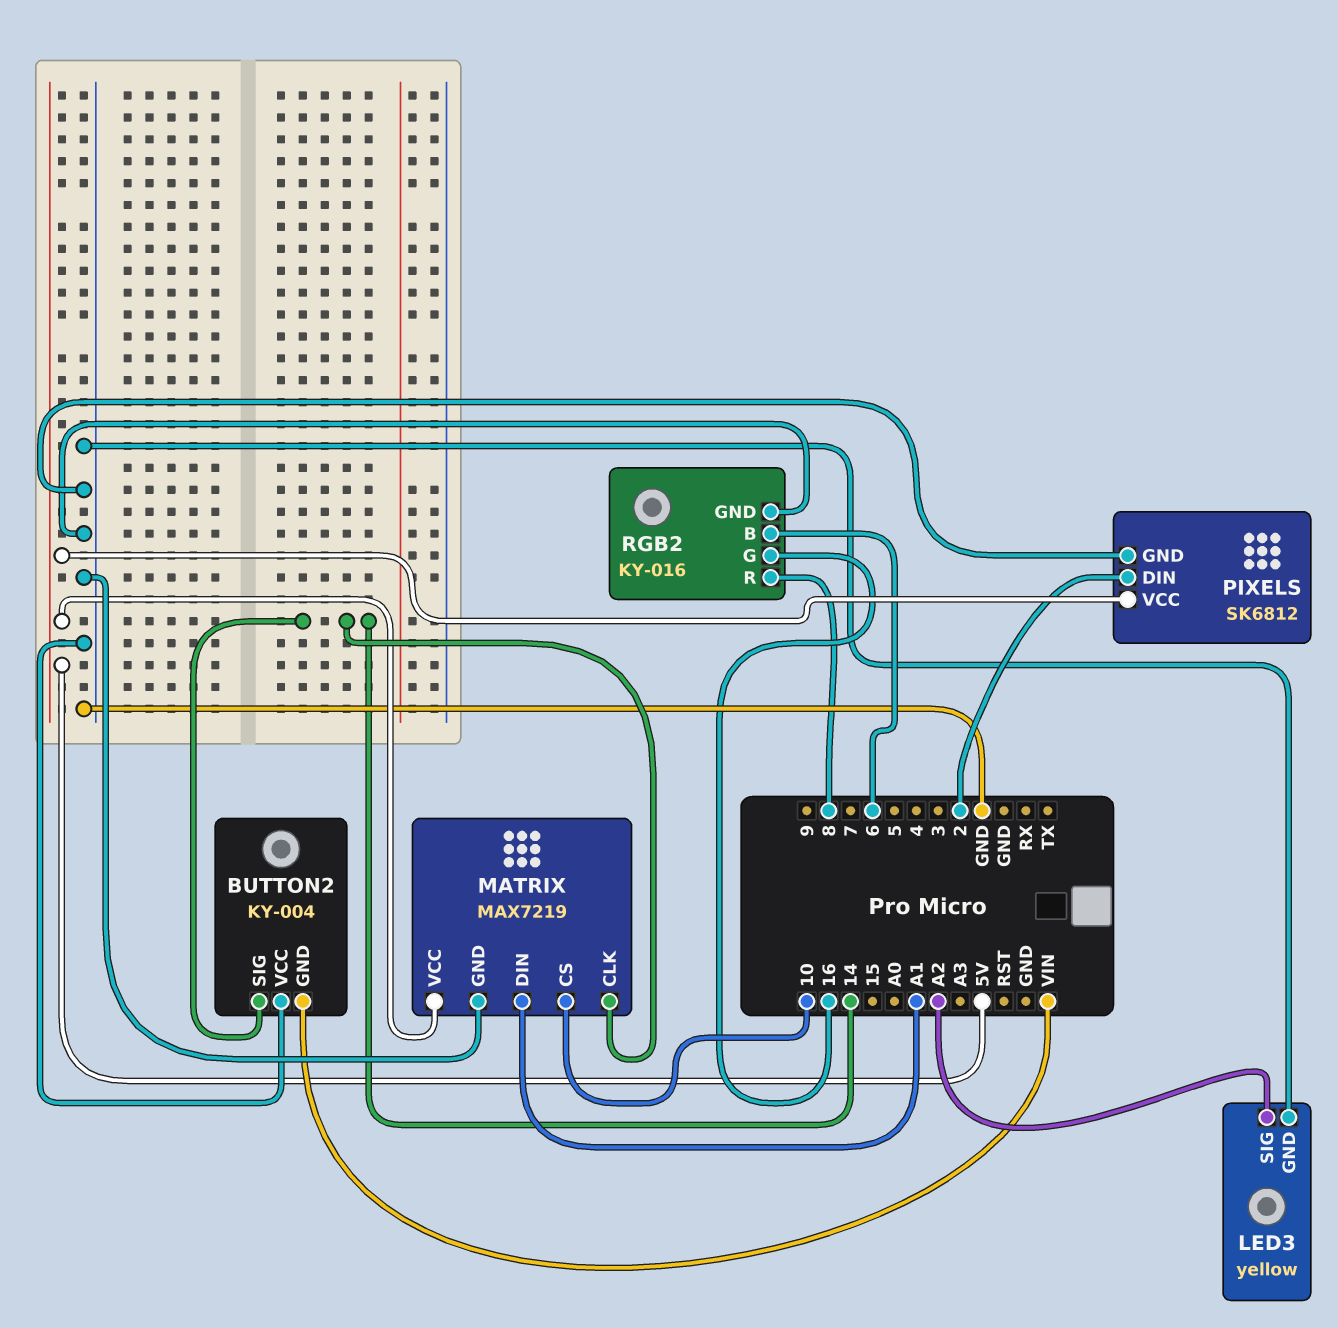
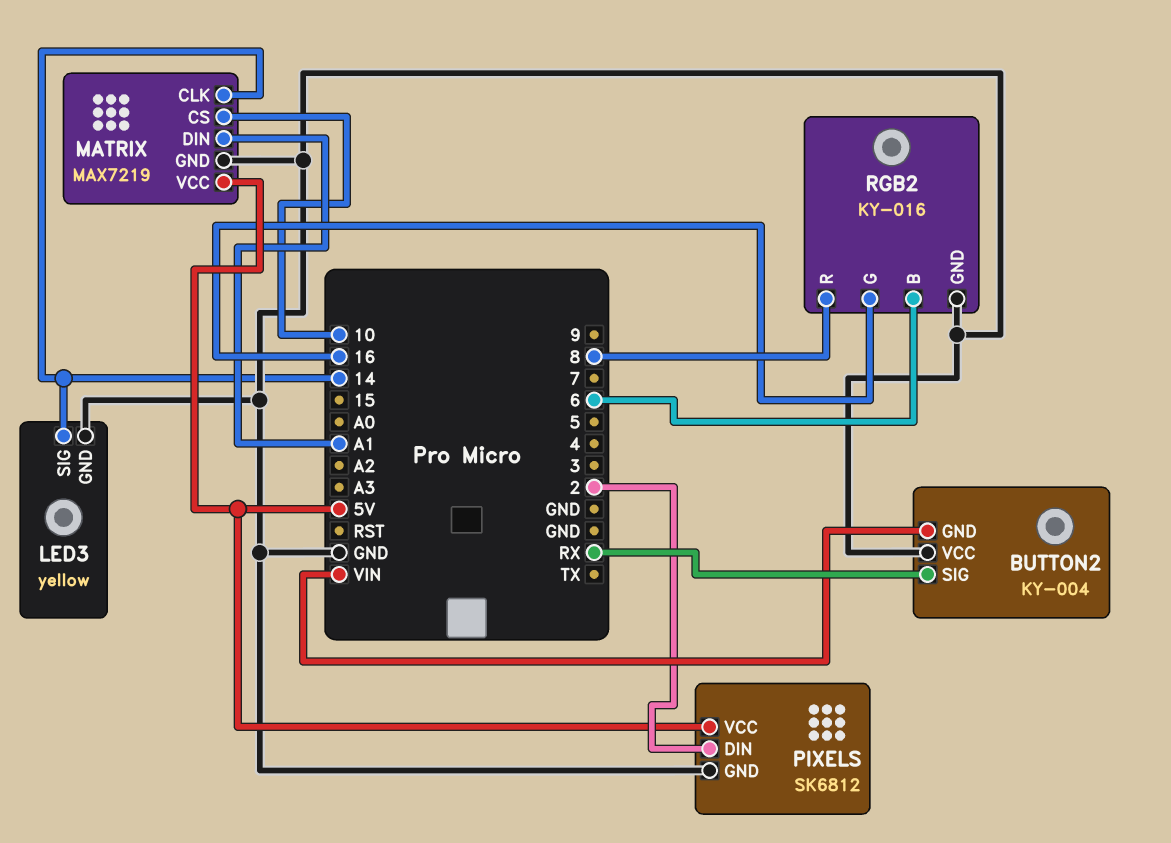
BUTTON2 pin SIG: 14 -> RX
LED3 pin SIG: A2 -> 14

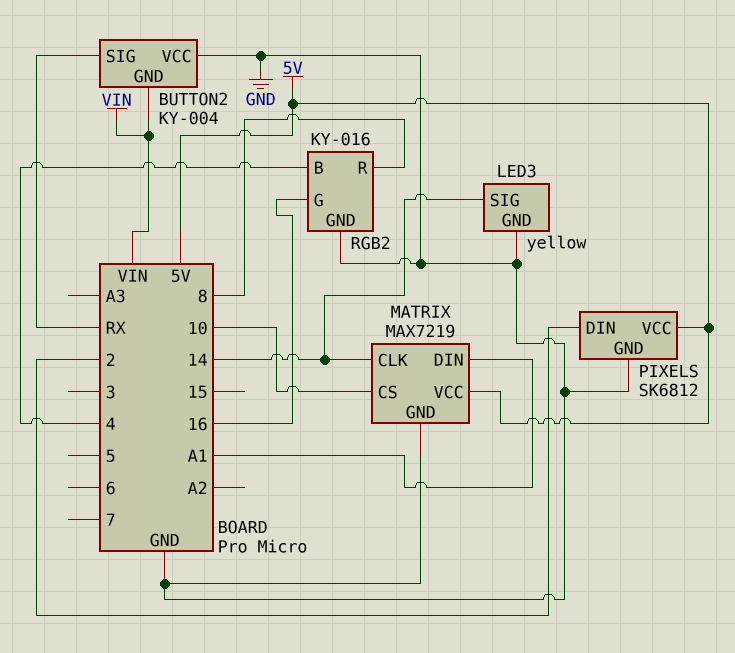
RGB2 pin B: 6 -> 4

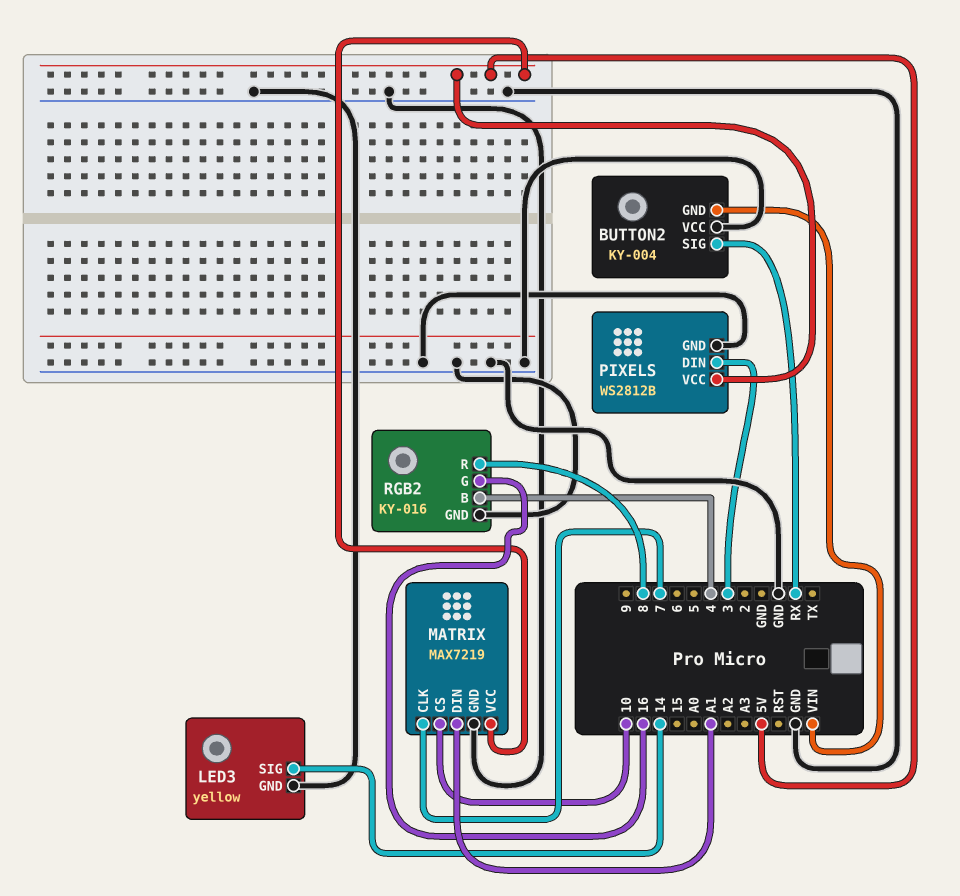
MATRIX pin CLK: 14 -> 7
PIXELS: SK6812 -> WS2812B
PIXELS pin DIN: 2 -> 3

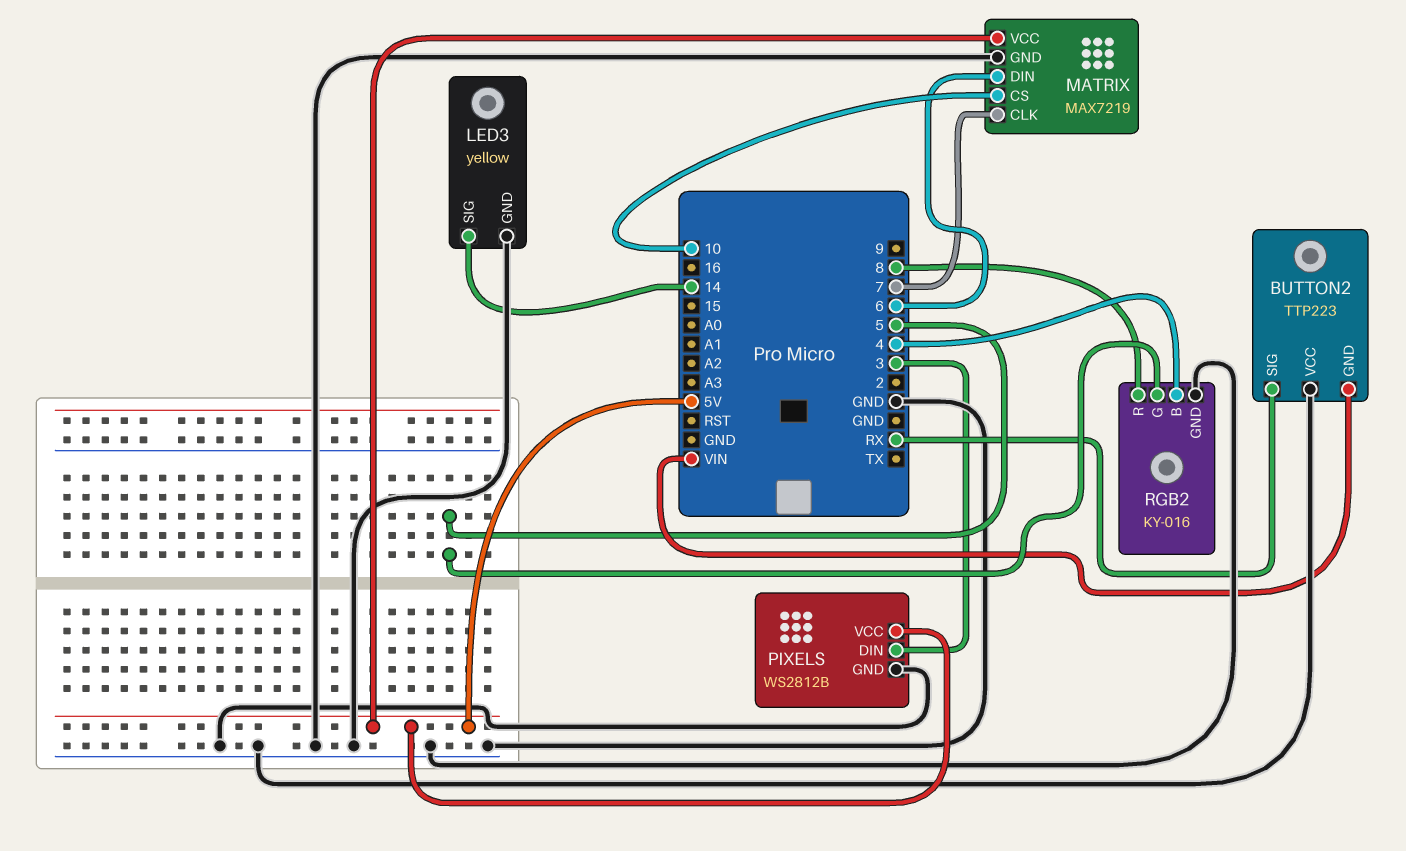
BUTTON2: KY-004 -> TTP223
MATRIX pin DIN: A1 -> 6
RGB2 pin G: 16 -> 5

